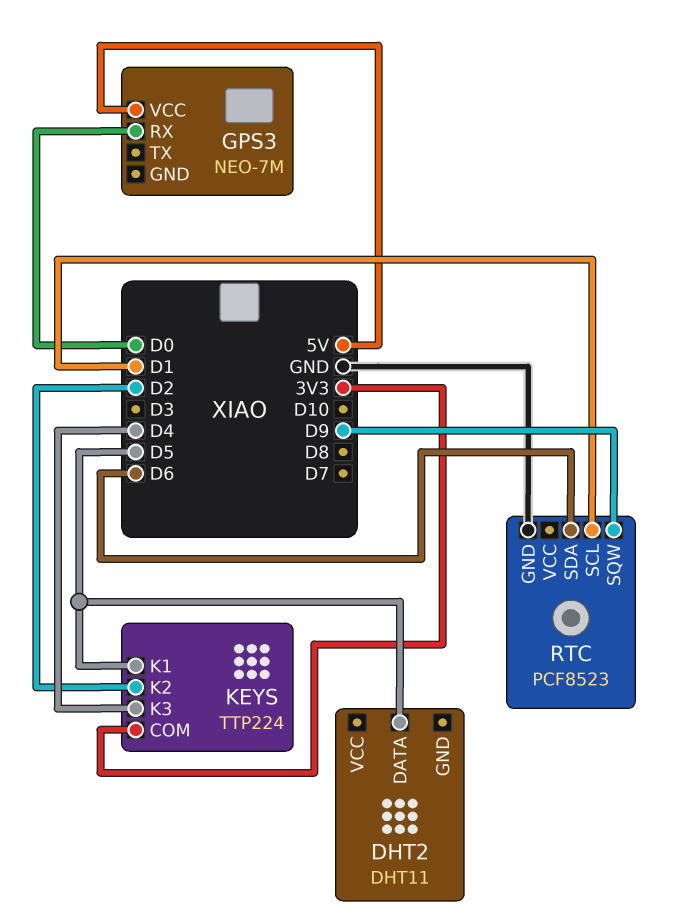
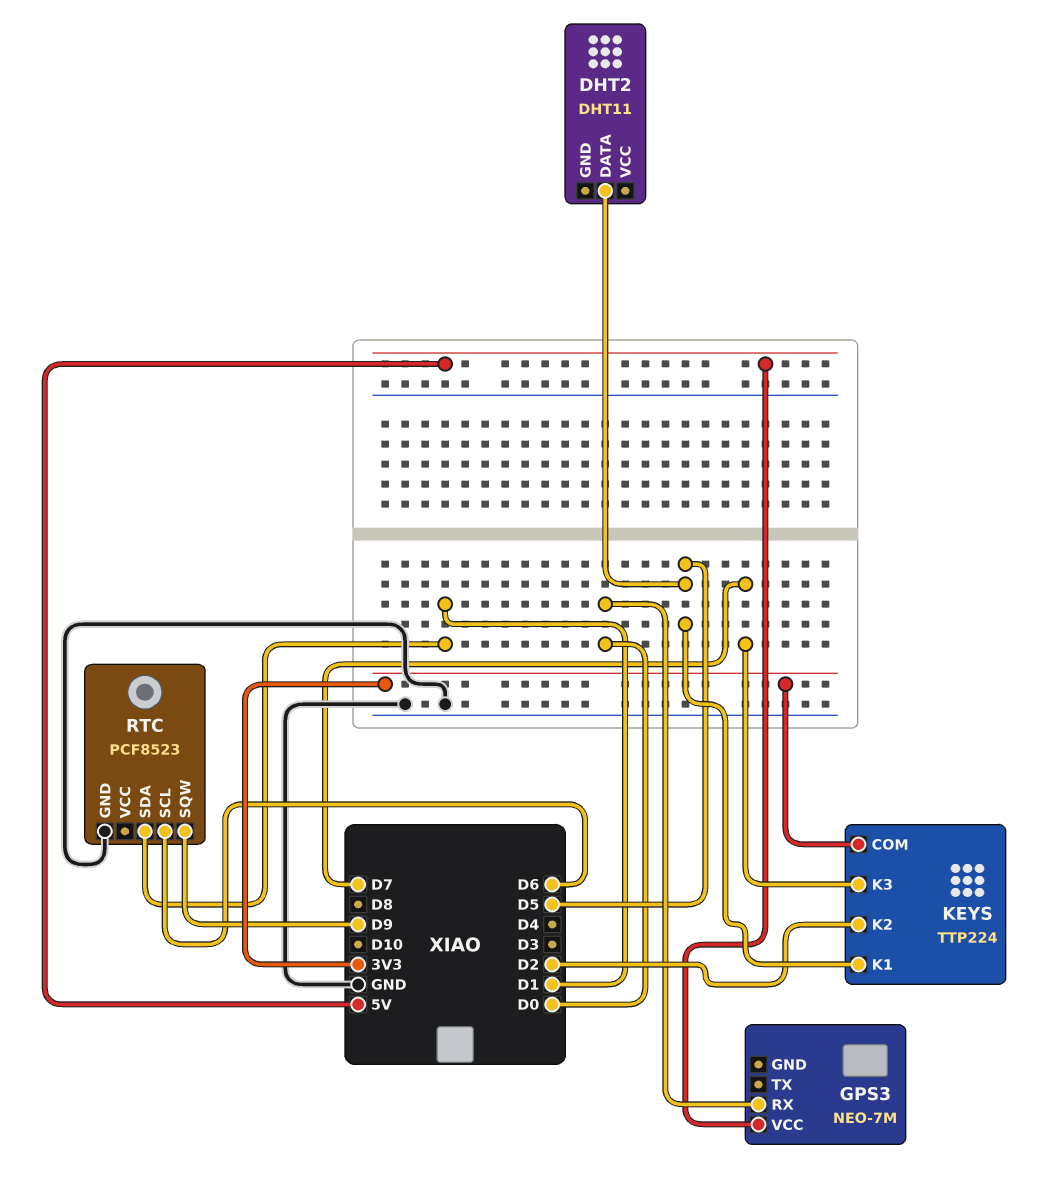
KEYS pin K3: D4 -> D7
RTC pin SCL: D1 -> D6
RTC pin SDA: D6 -> D1

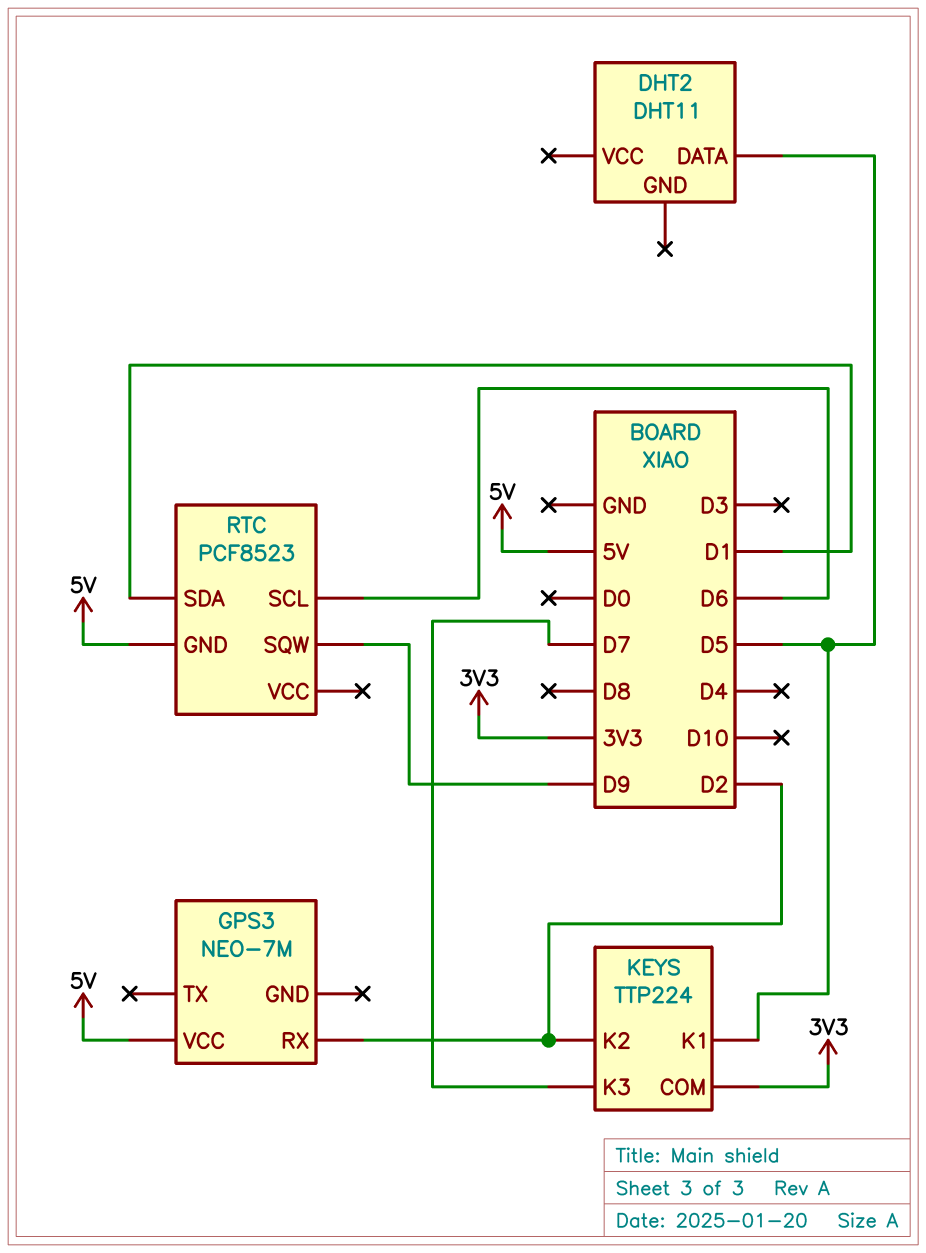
GPS3 pin RX: D0 -> D2
RTC pin GND: GND -> 5V

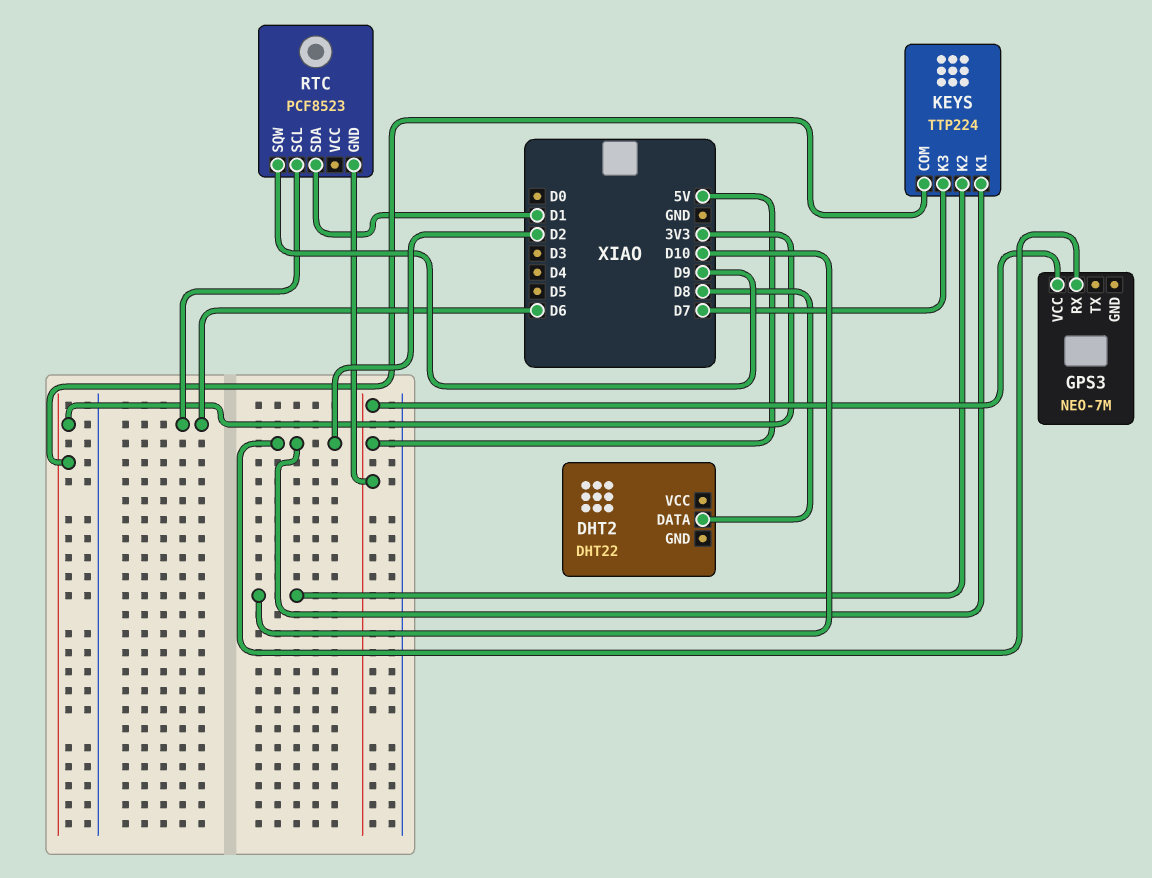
DHT2: DHT11 -> DHT22
DHT2 pin DATA: D5 -> D8
KEYS pin K1: D5 -> D2
KEYS pin K2: D2 -> D10

